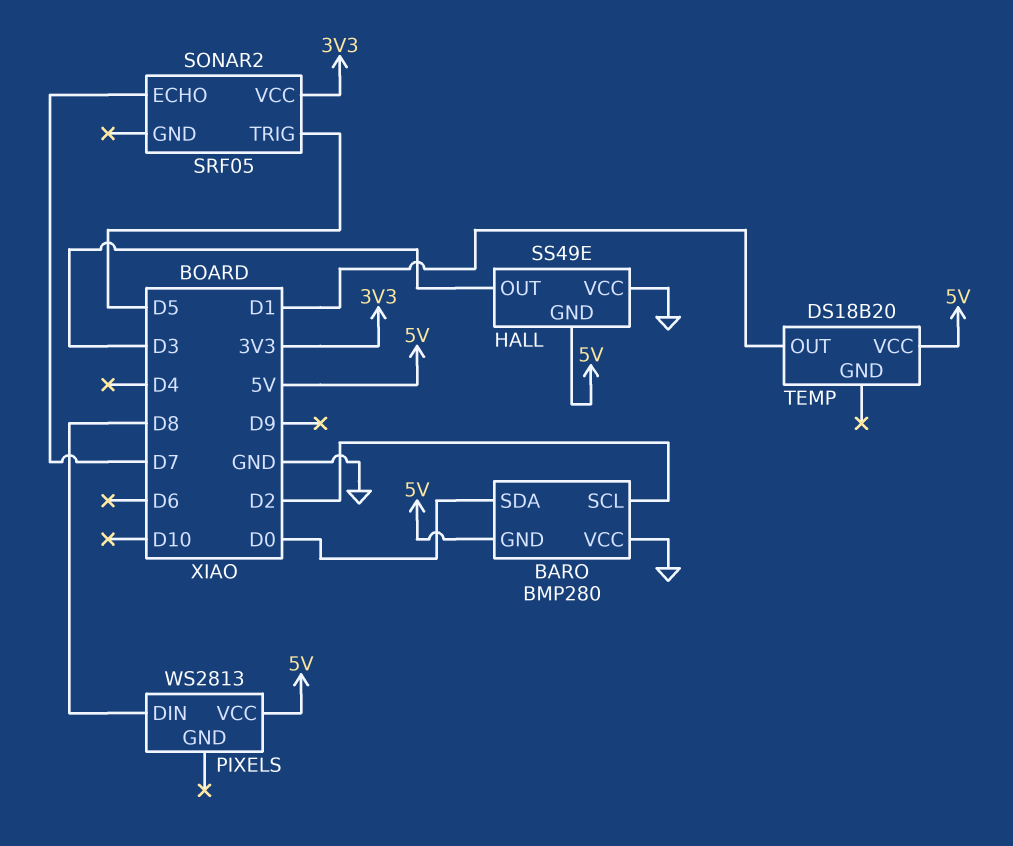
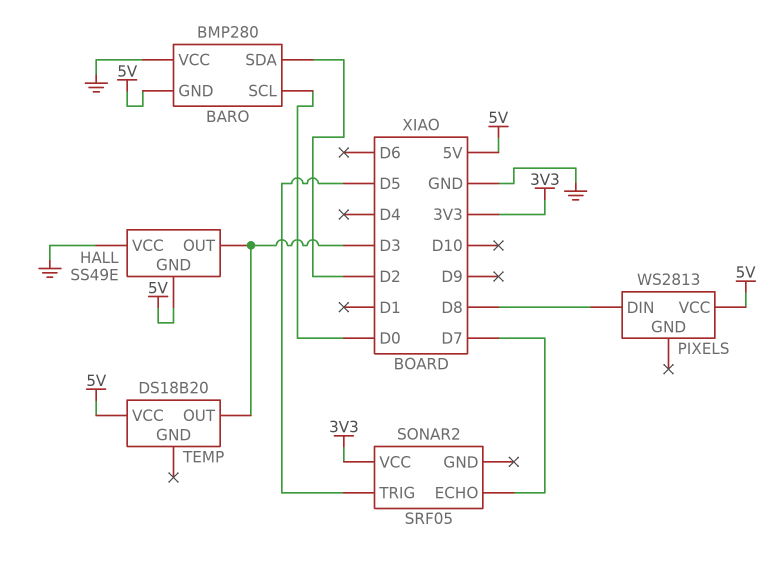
BARO pin SCL: D2 -> D0
BARO pin SDA: D0 -> D2
TEMP pin OUT: D1 -> D3

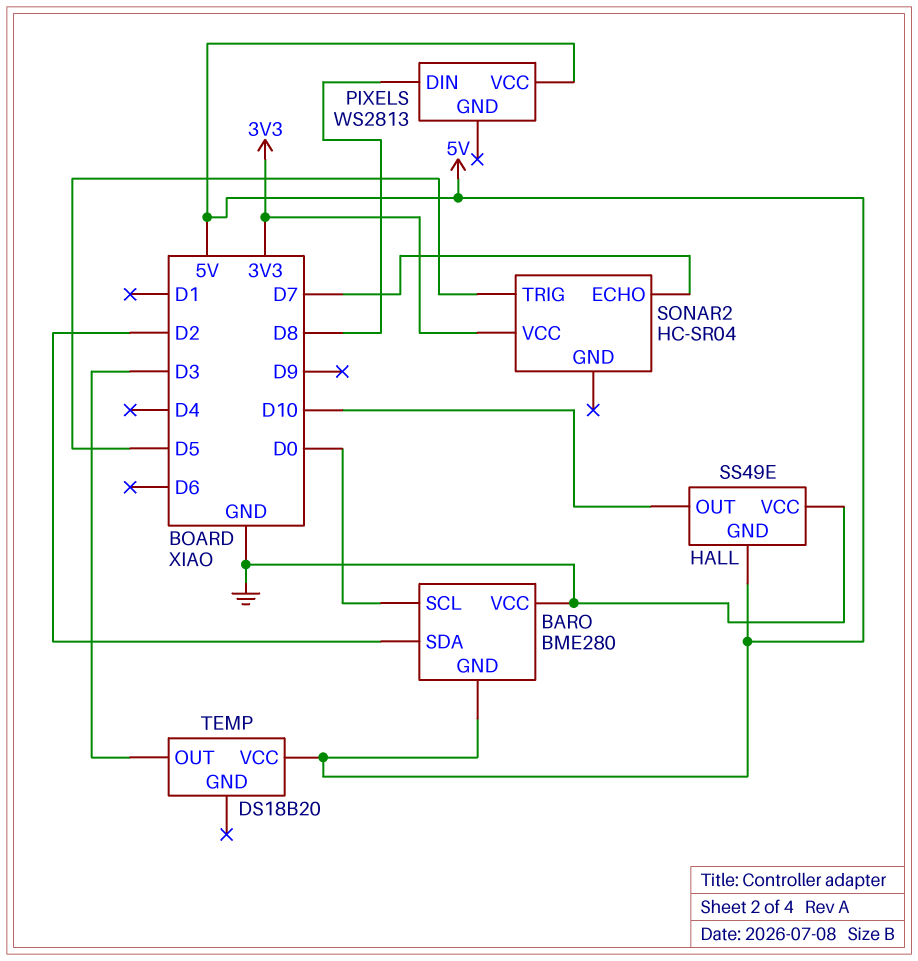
BARO: BMP280 -> BME280
HALL pin OUT: D3 -> D10
SONAR2: SRF05 -> HC-SR04

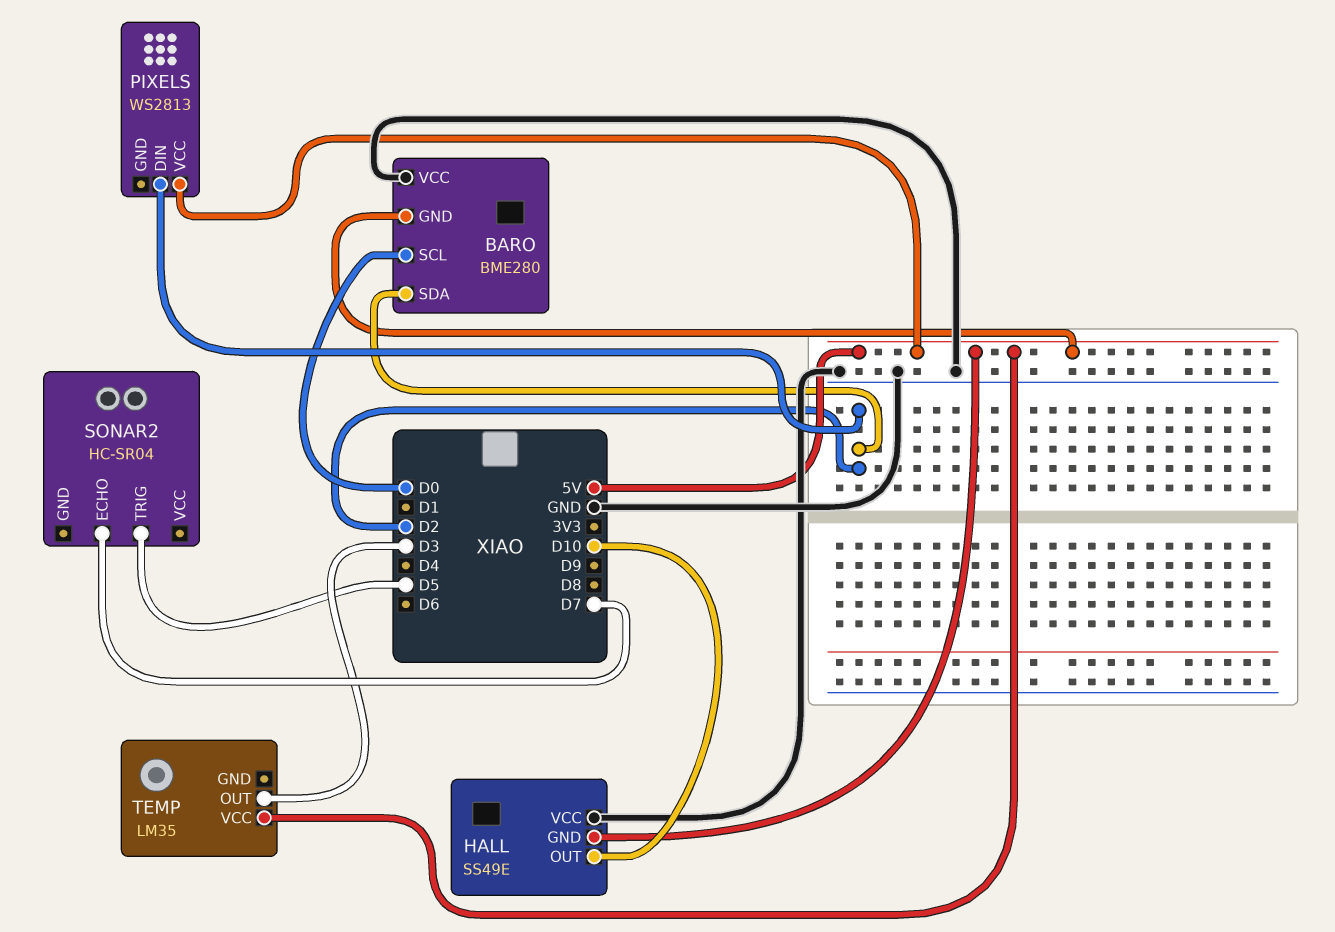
PIXELS pin DIN: D8 -> D2
SONAR2 pin VCC: 3V3 -> none
TEMP: DS18B20 -> LM35

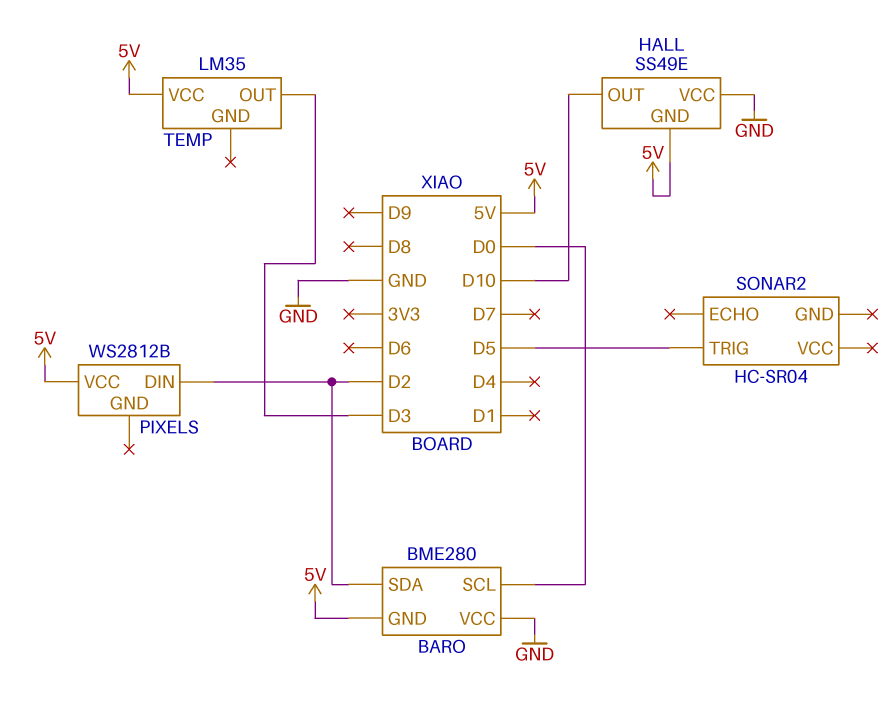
PIXELS: WS2813 -> WS2812B
SONAR2 pin ECHO: D7 -> none

